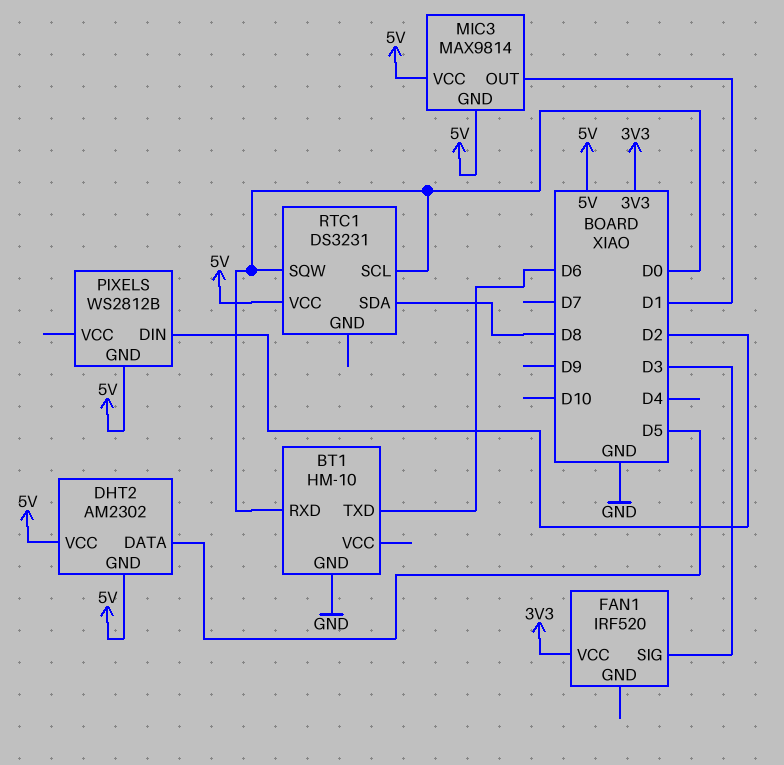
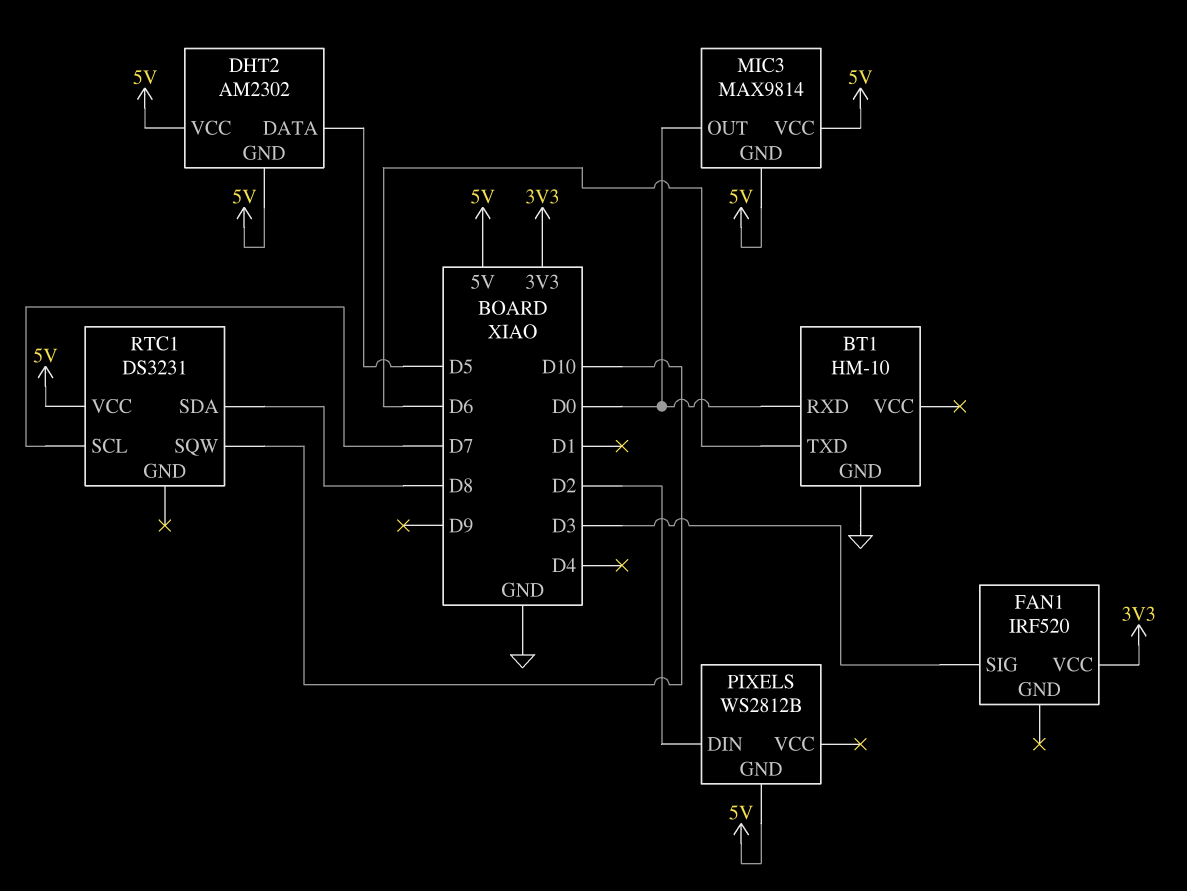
MIC3 pin OUT: D1 -> D0
RTC1 pin SCL: D0 -> D7
RTC1 pin SQW: D0 -> D10

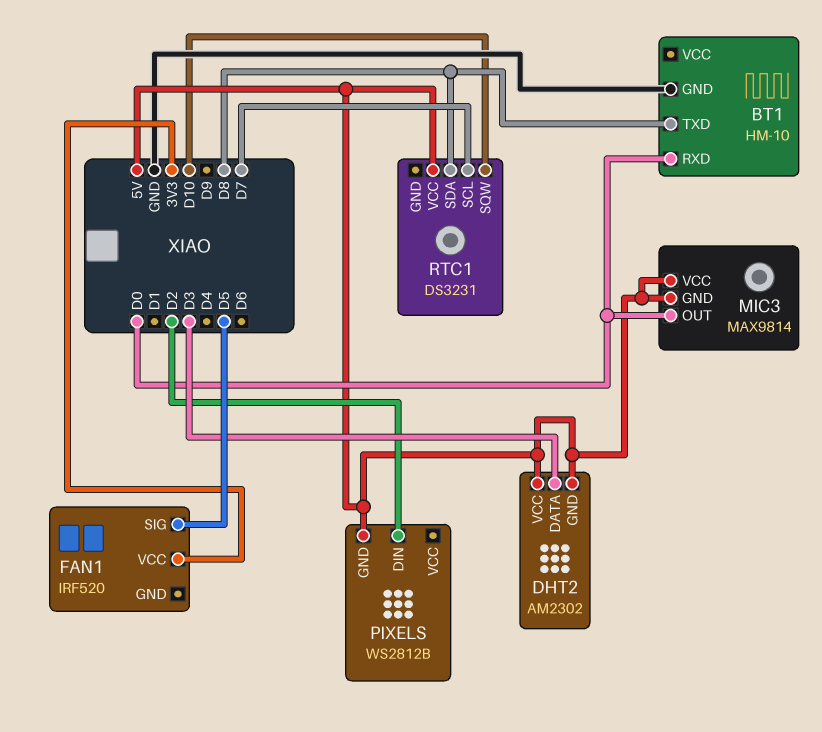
BT1 pin TXD: D6 -> D8
DHT2 pin DATA: D5 -> D3
FAN1 pin SIG: D3 -> D5

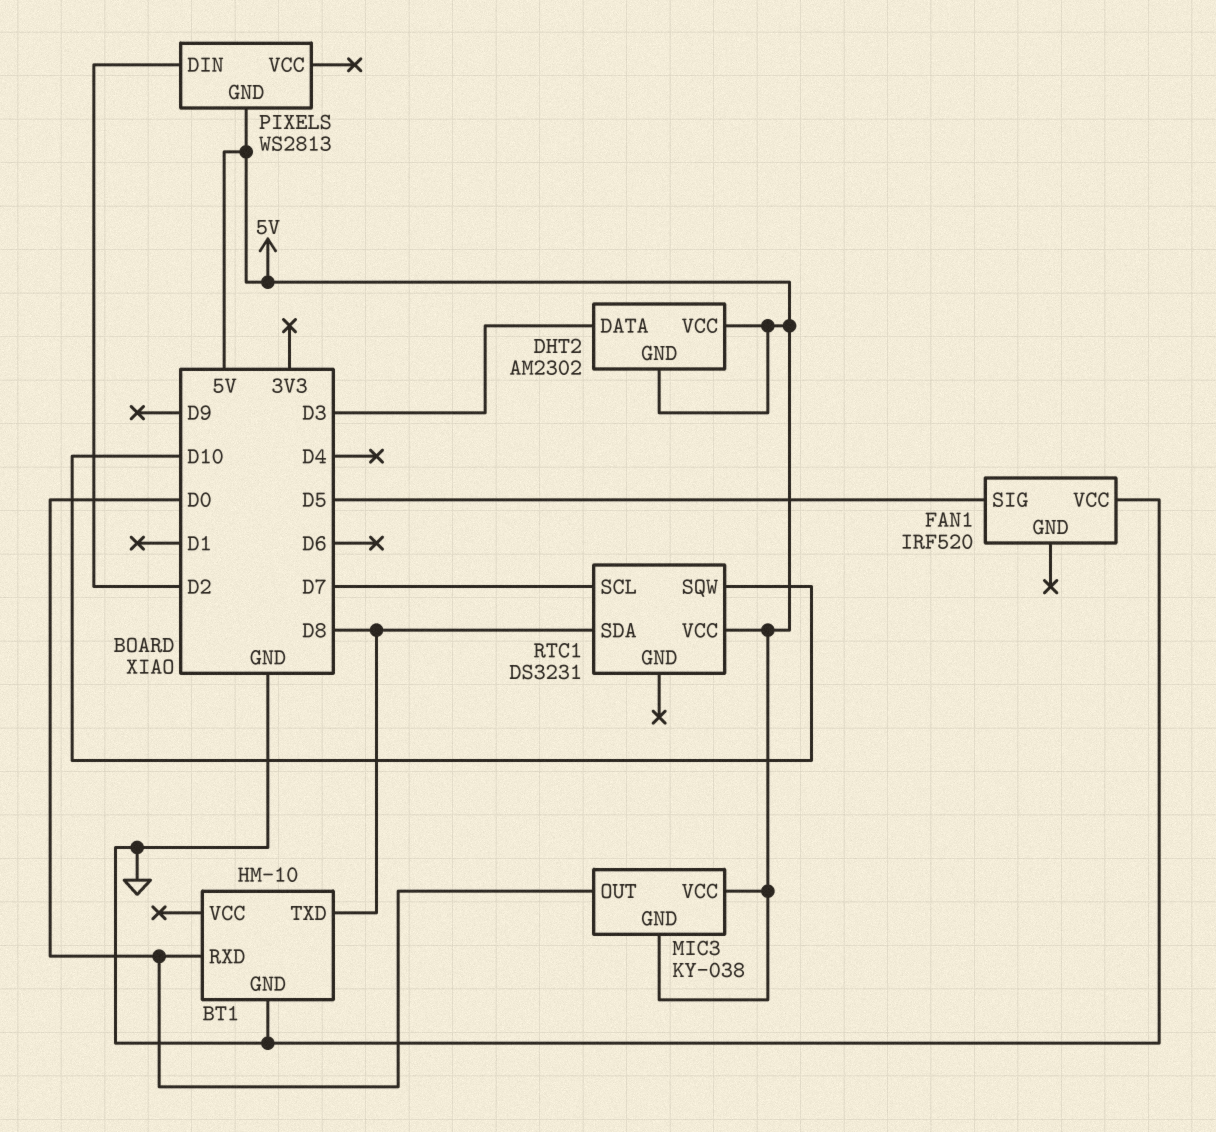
FAN1 pin VCC: 3V3 -> GND
MIC3: MAX9814 -> KY-038
PIXELS: WS2812B -> WS2813

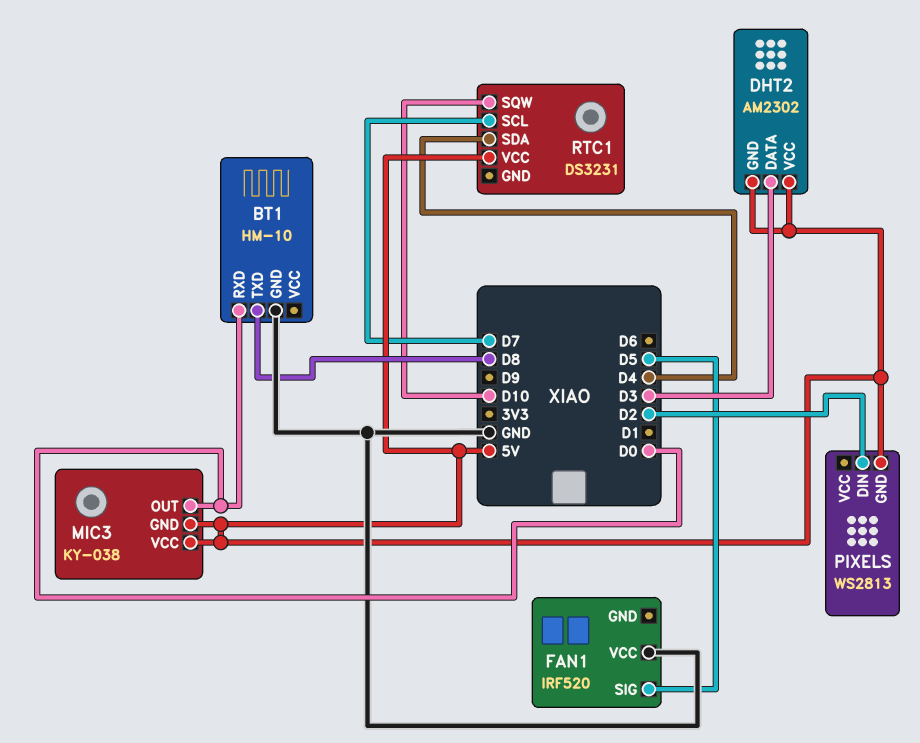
RTC1 pin SDA: D8 -> D4

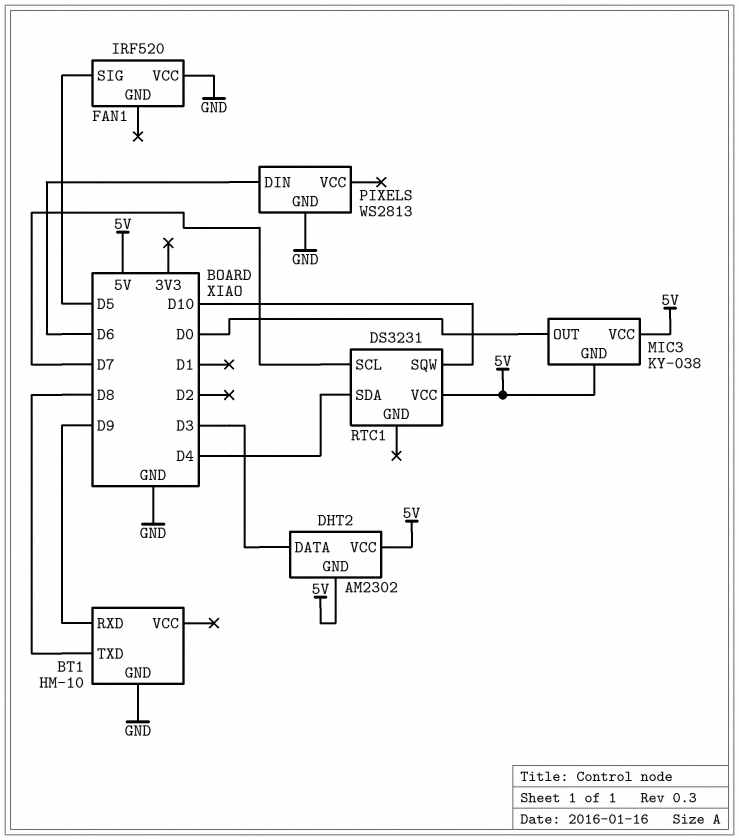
BT1 pin RXD: D0 -> D9
PIXELS pin DIN: D2 -> D6
PIXELS pin GND: 5V -> GND

